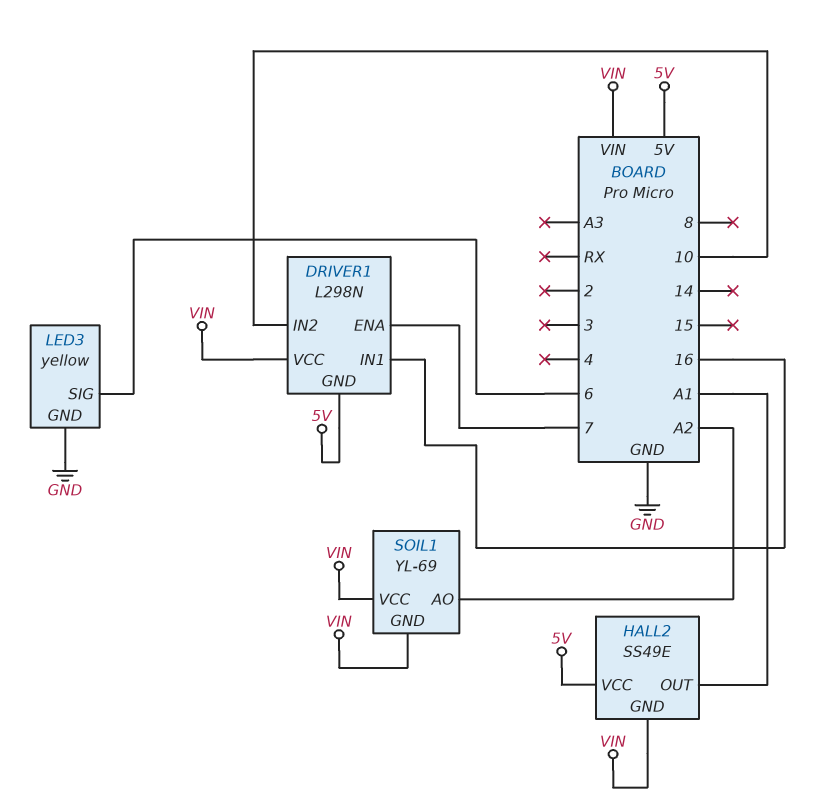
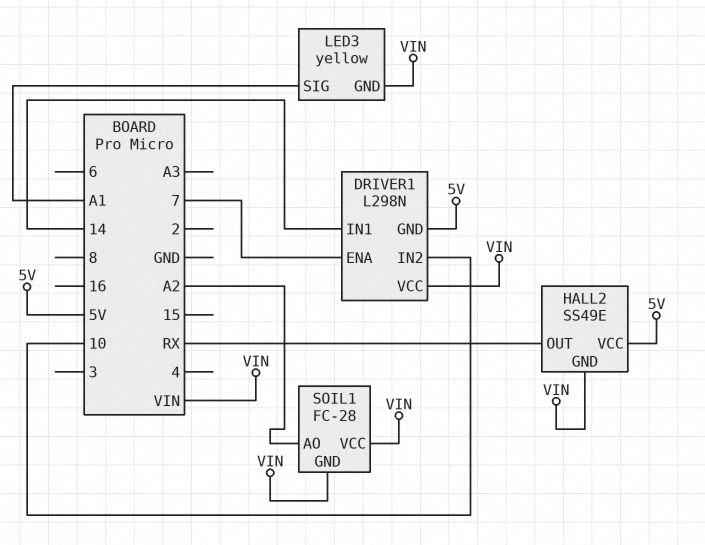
DRIVER1 pin IN1: 16 -> 14
HALL2 pin OUT: A1 -> RX
LED3 pin GND: GND -> VIN
LED3 pin SIG: 6 -> A1
SOIL1: YL-69 -> FC-28

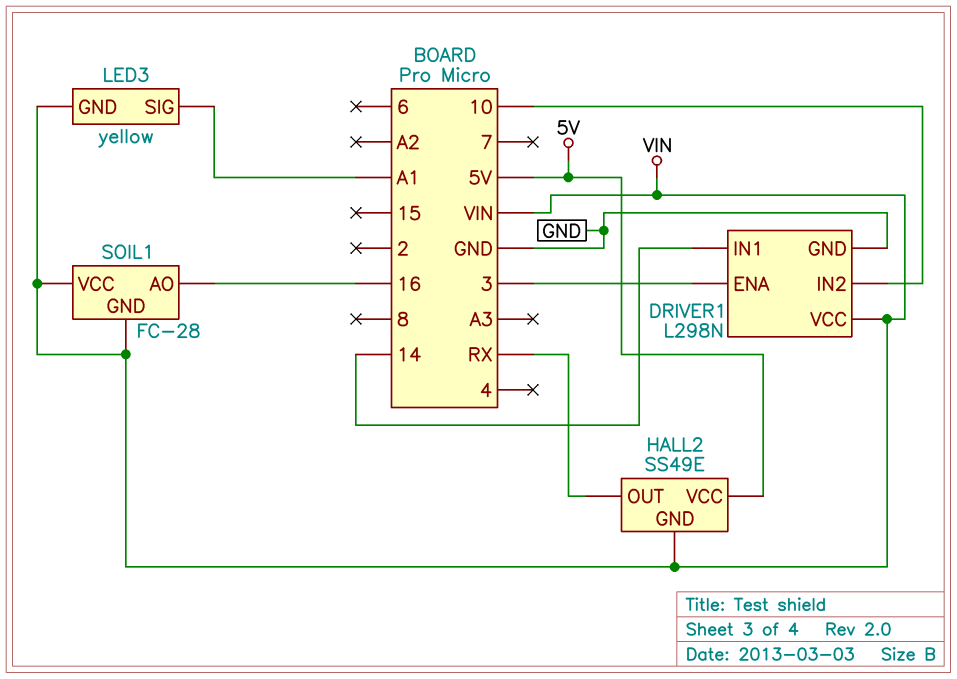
DRIVER1 pin ENA: 7 -> 3
DRIVER1 pin GND: 5V -> GND
SOIL1 pin AO: A2 -> 16

